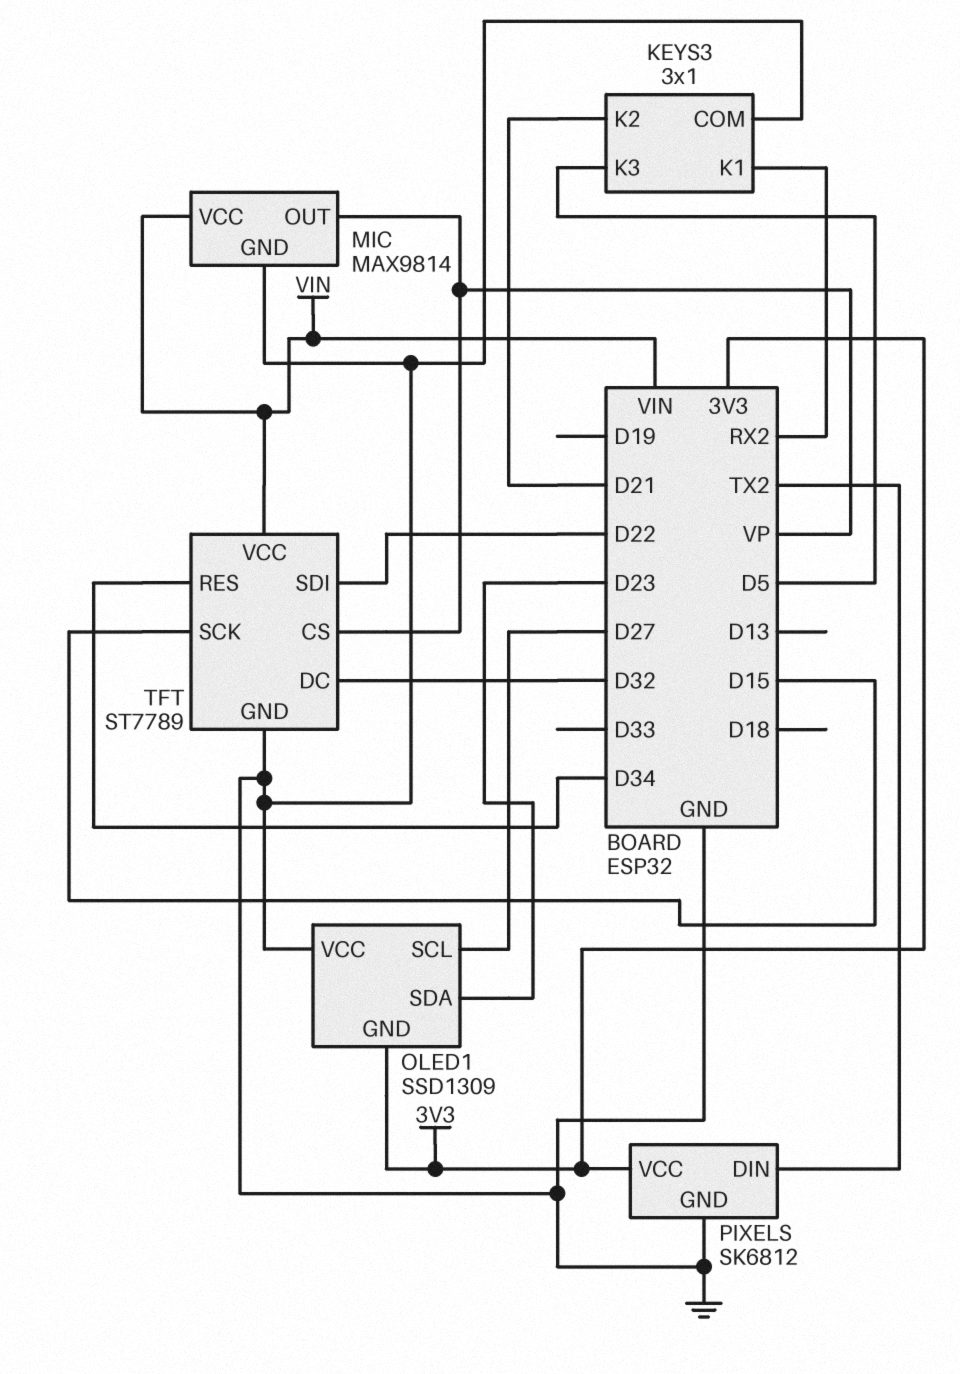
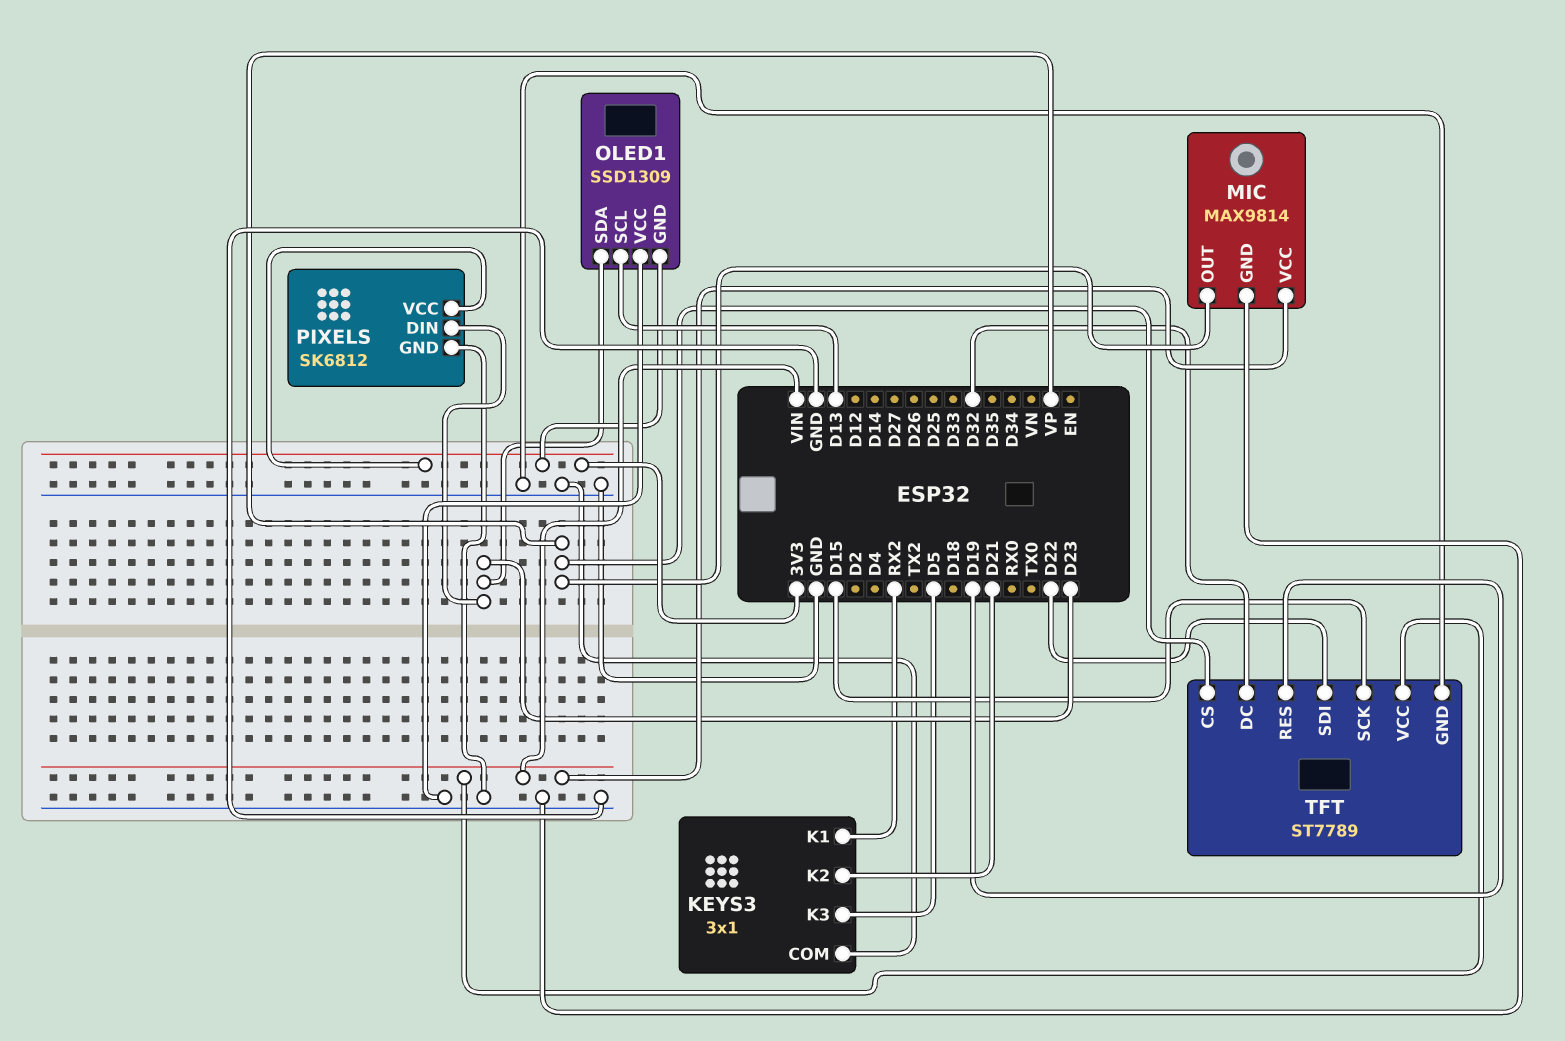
OLED1 pin SCL: D27 -> D13
PIXELS pin DIN: TX2 -> D23
TFT pin RES: D34 -> D19

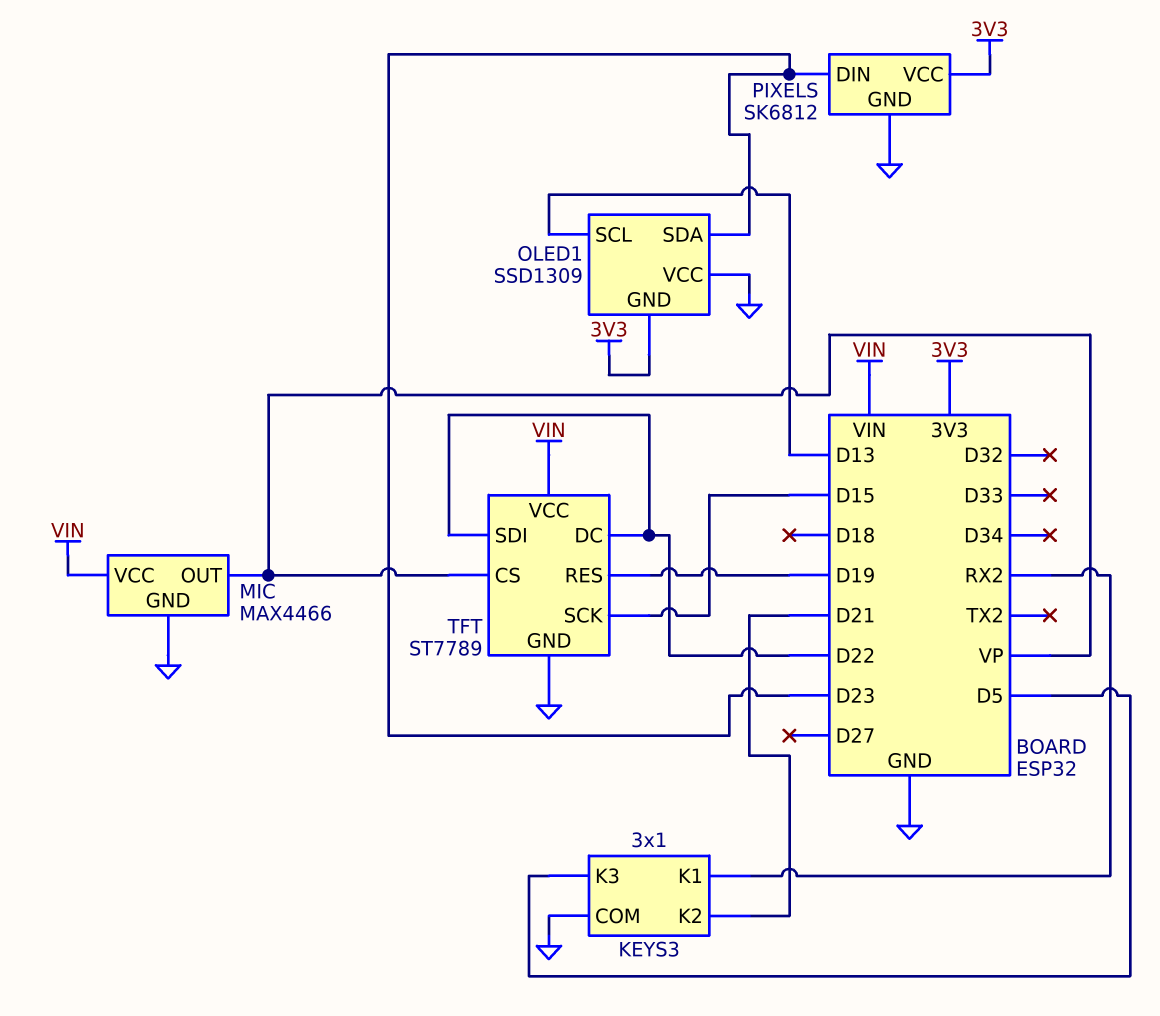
MIC: MAX9814 -> MAX4466
TFT pin DC: D32 -> D22

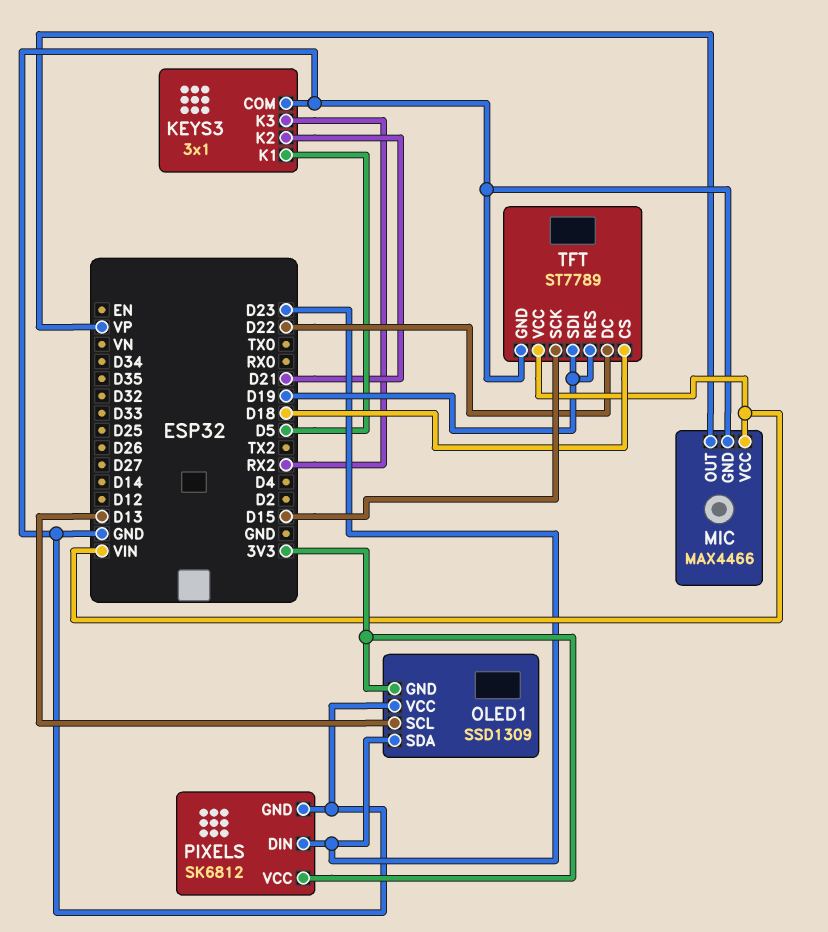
KEYS3 pin K1: RX2 -> D5
KEYS3 pin K3: D5 -> RX2
TFT pin CS: VP -> D18
TFT pin SDI: D22 -> D19

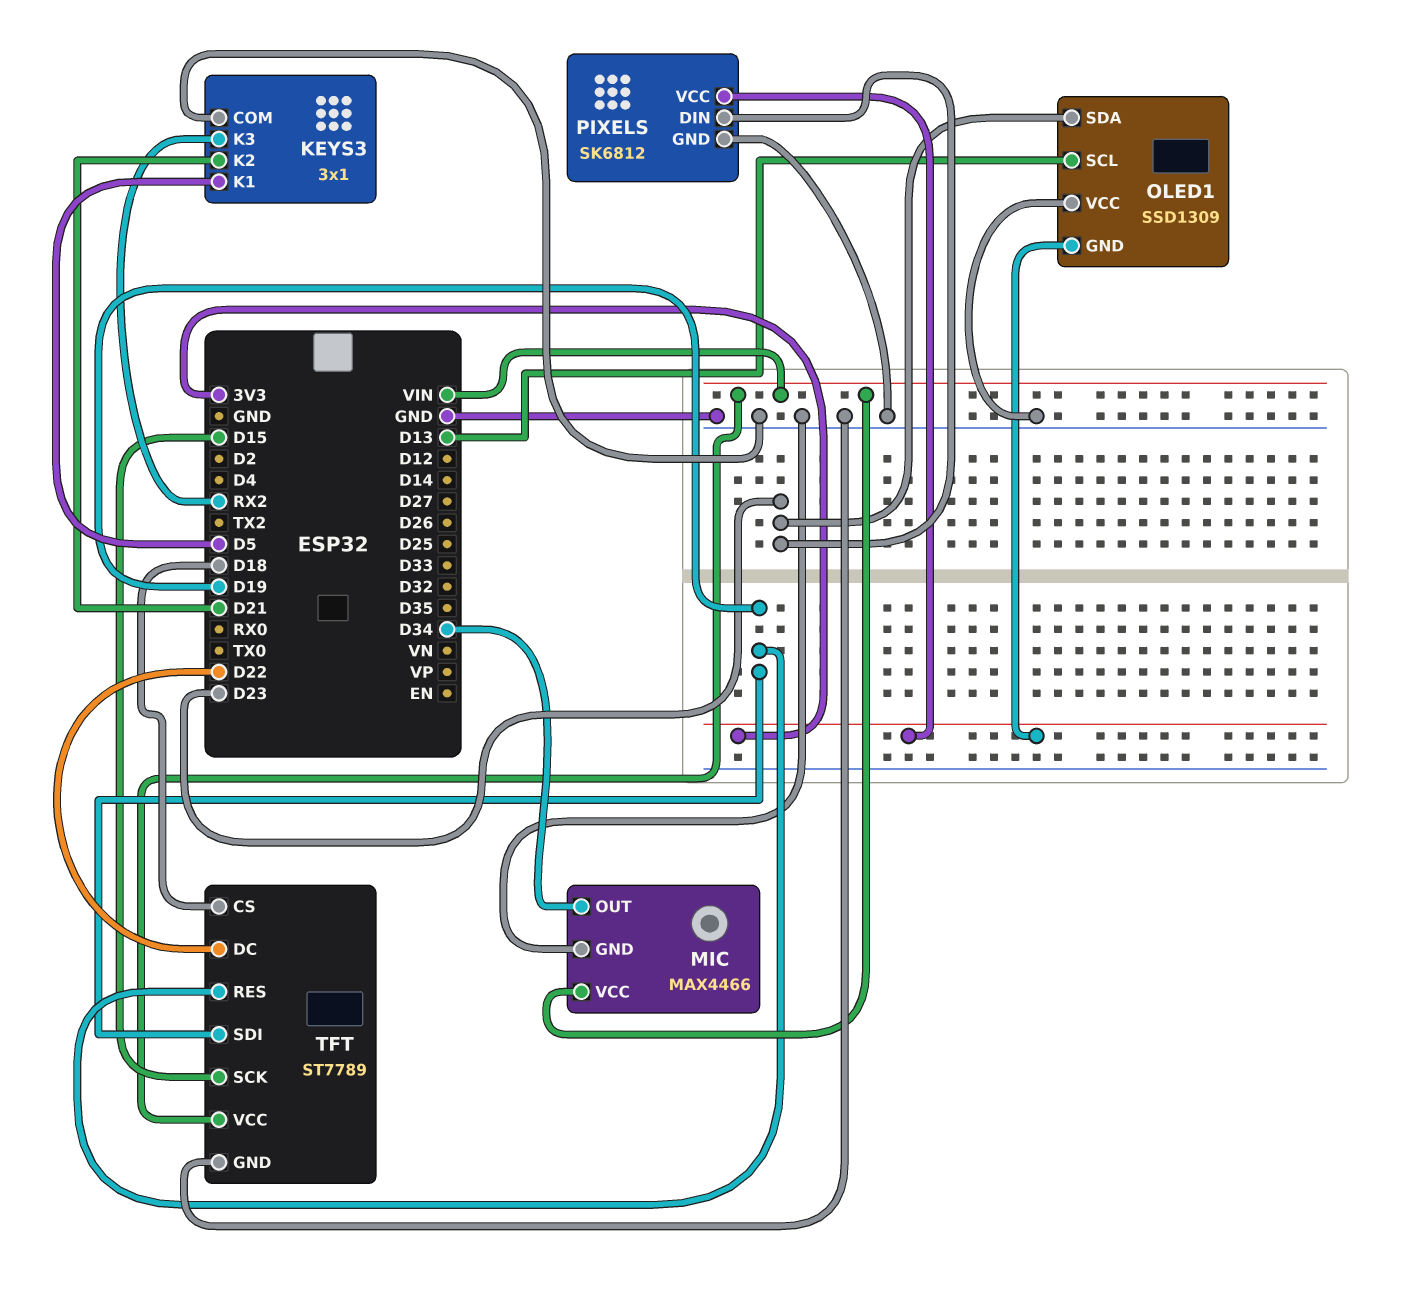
MIC pin OUT: VP -> D34

